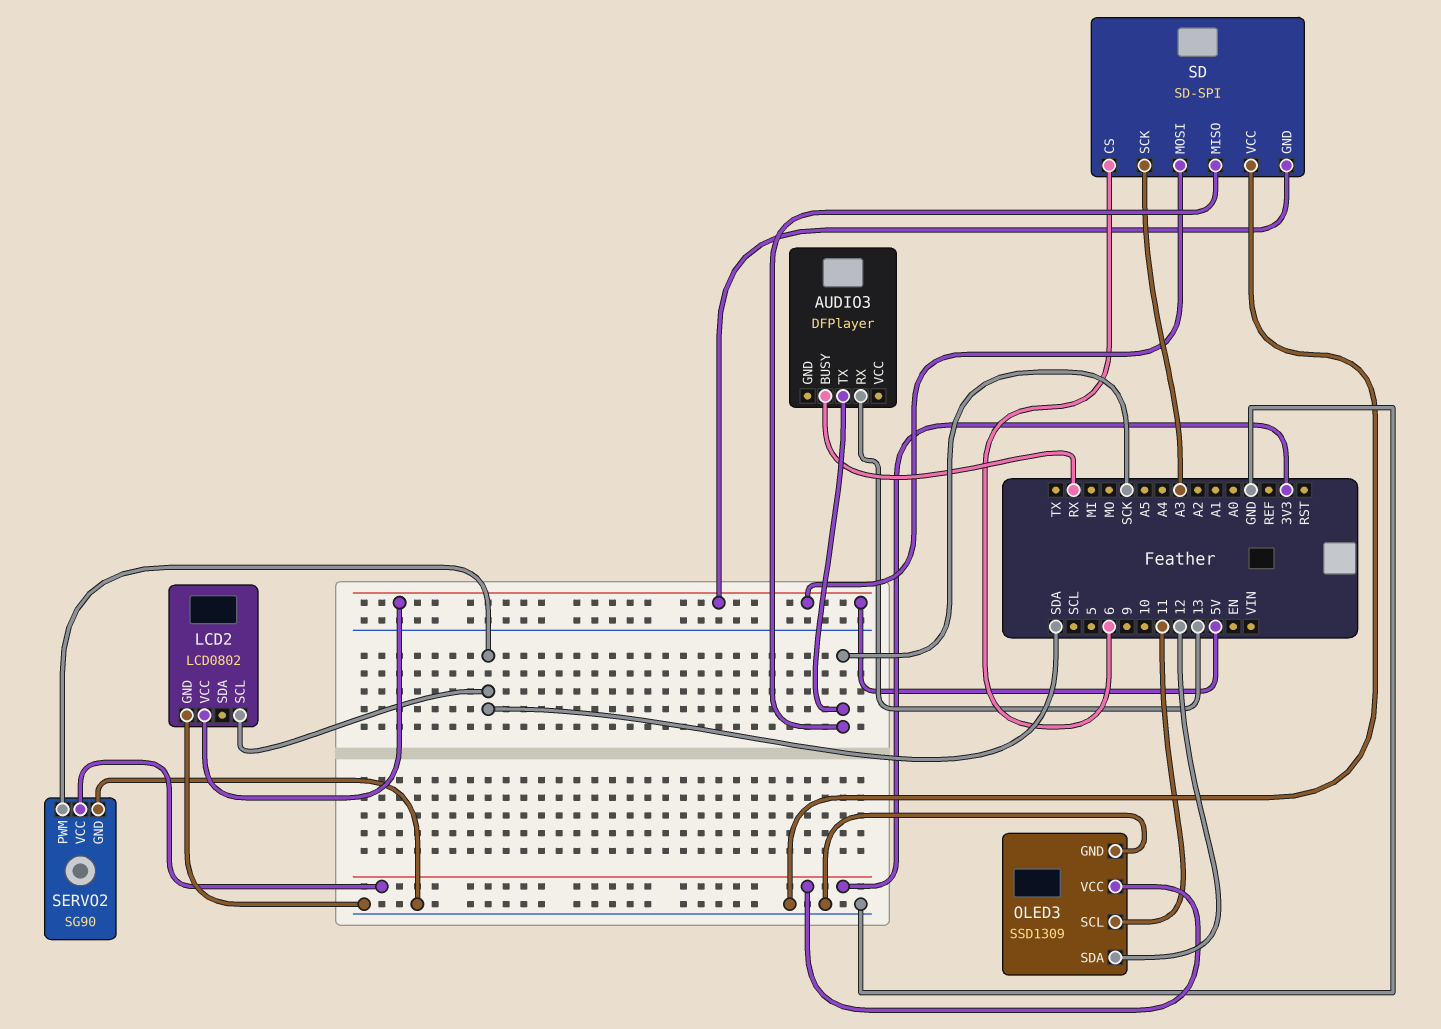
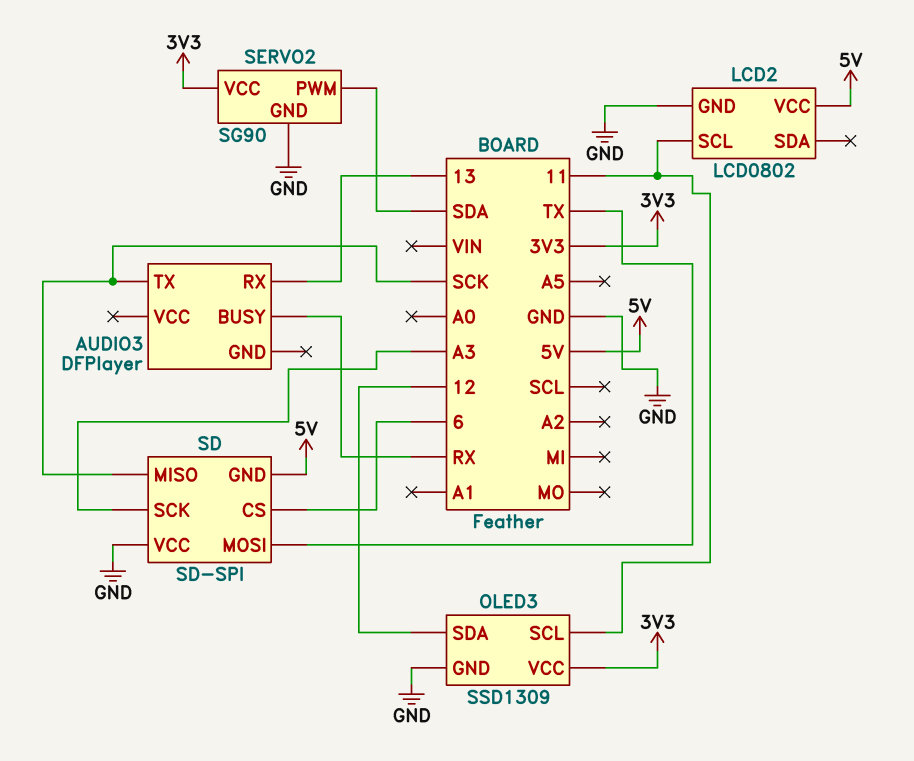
LCD2 pin SCL: SDA -> 11
SD pin MOSI: 5V -> TX

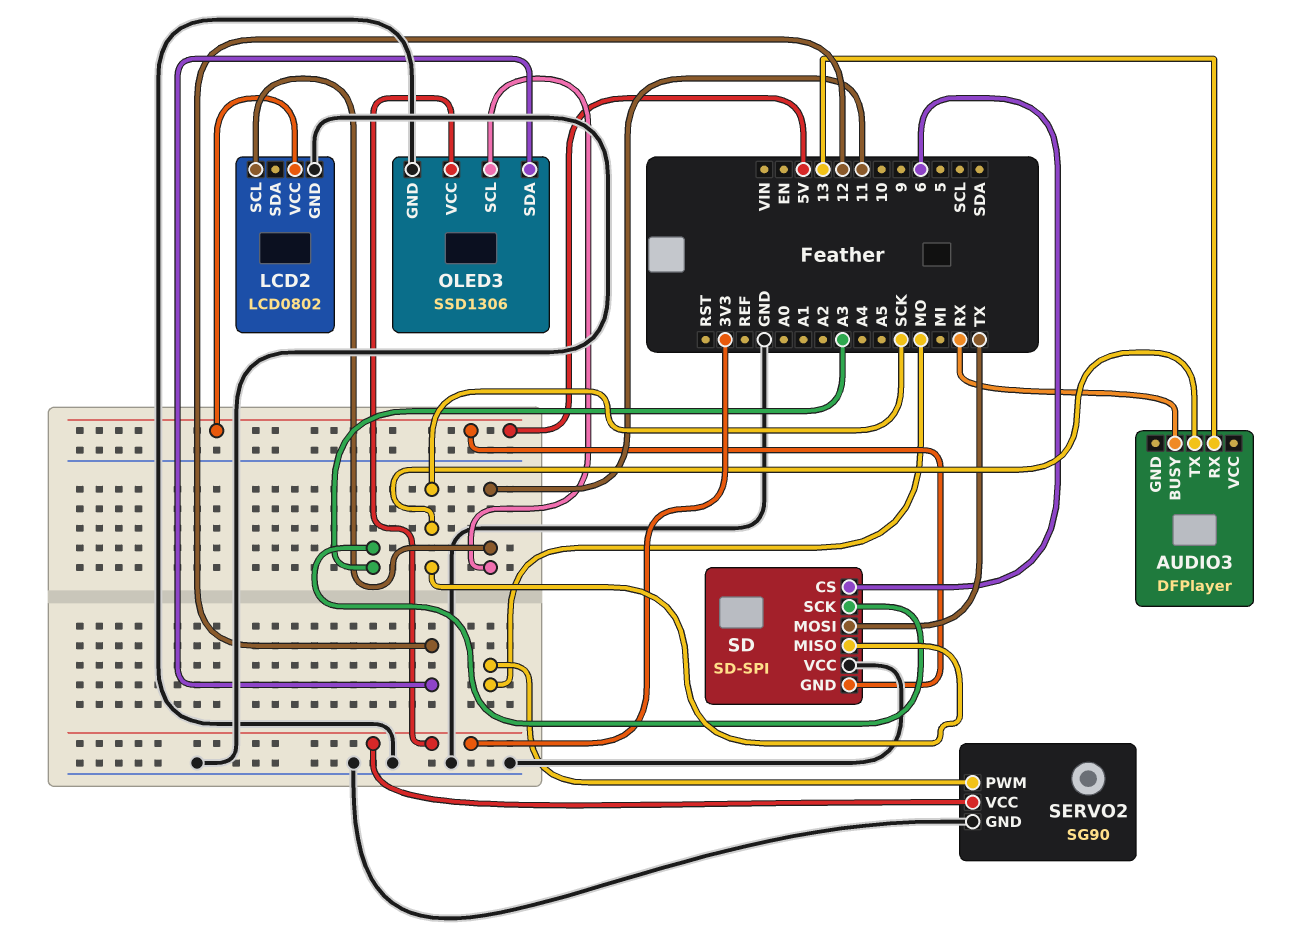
OLED3: SSD1309 -> SSD1306
SERVO2 pin PWM: SDA -> MO

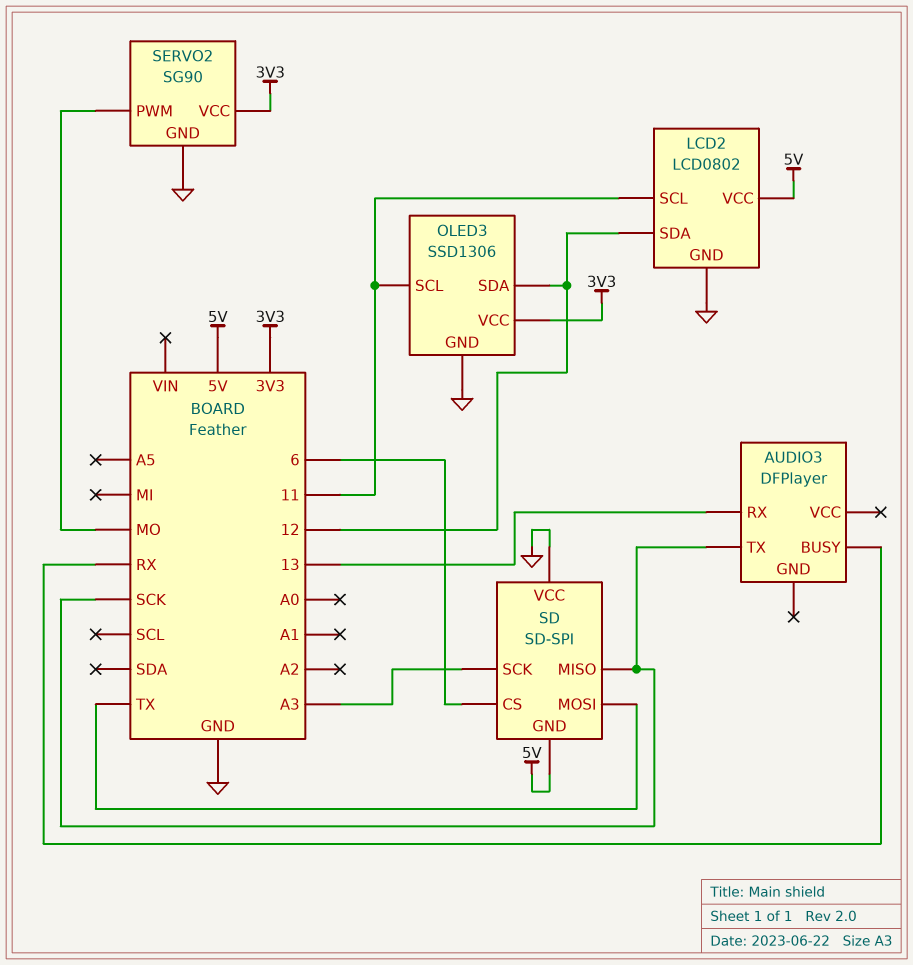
LCD2 pin SDA: none -> 12

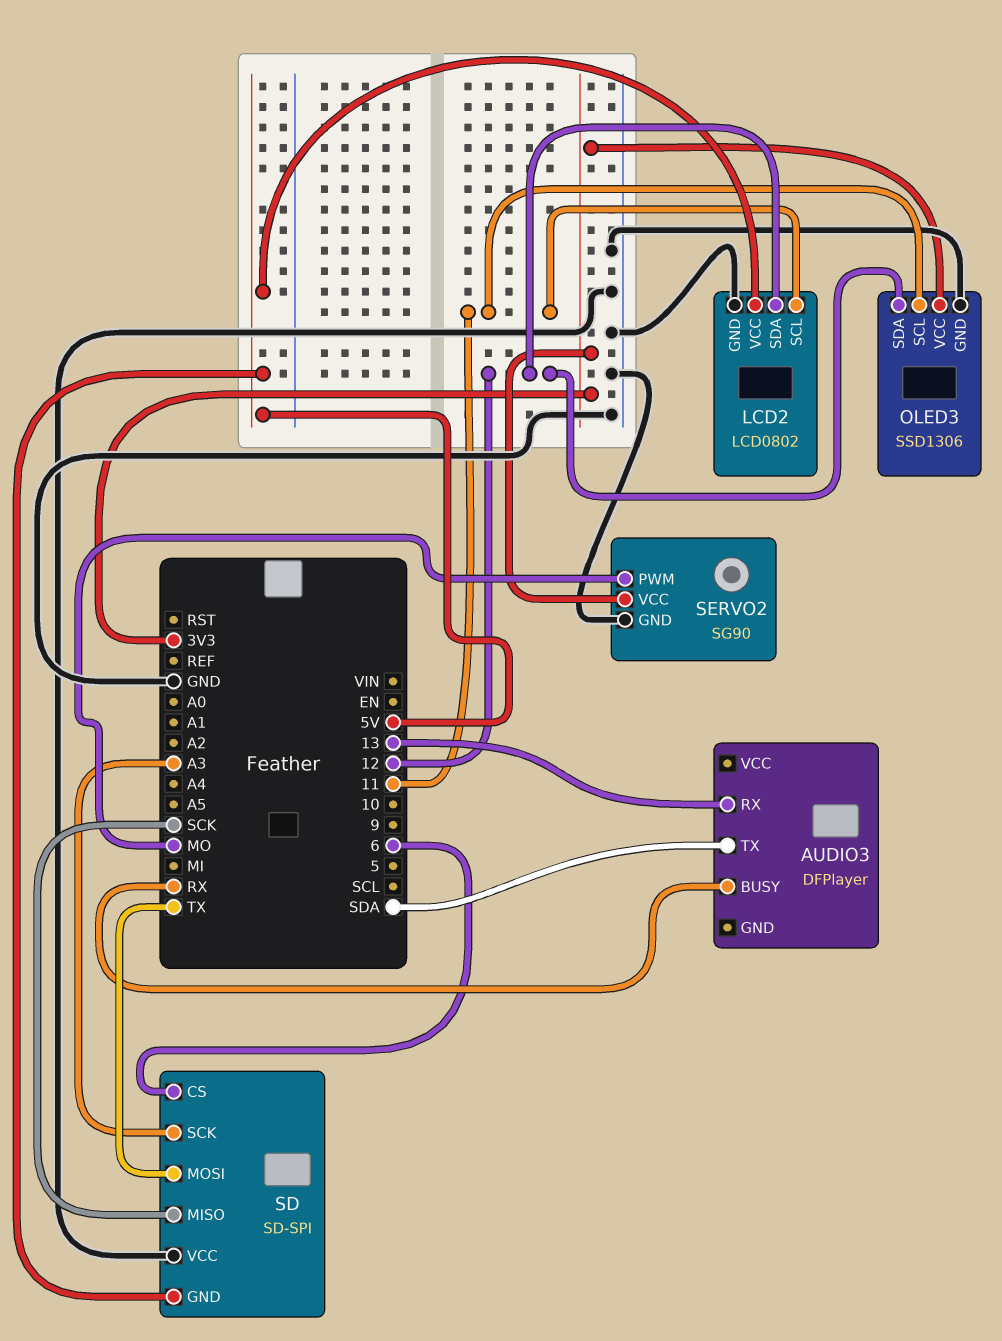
AUDIO3 pin TX: SCK -> SDA

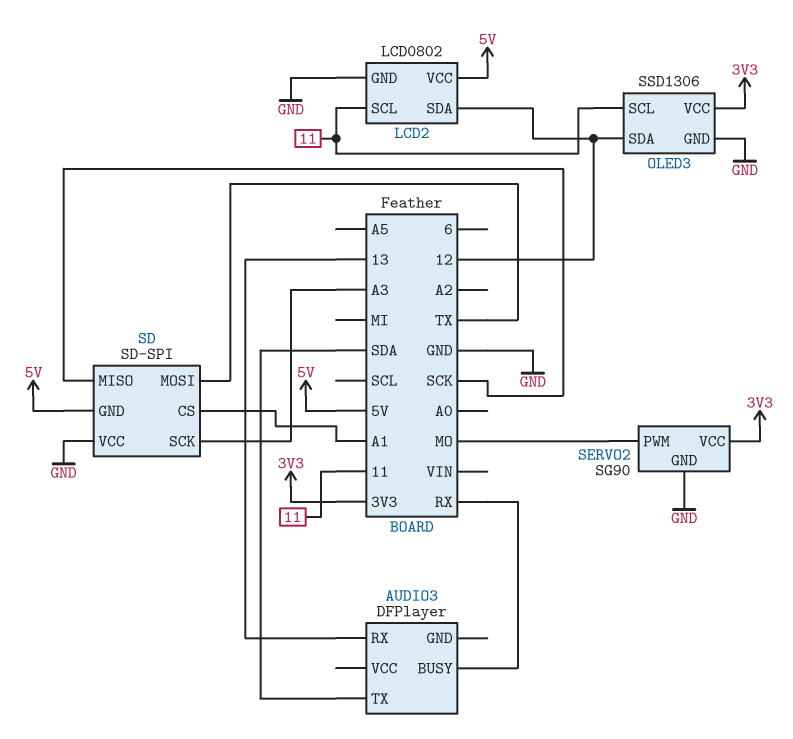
SD pin CS: 6 -> A1

